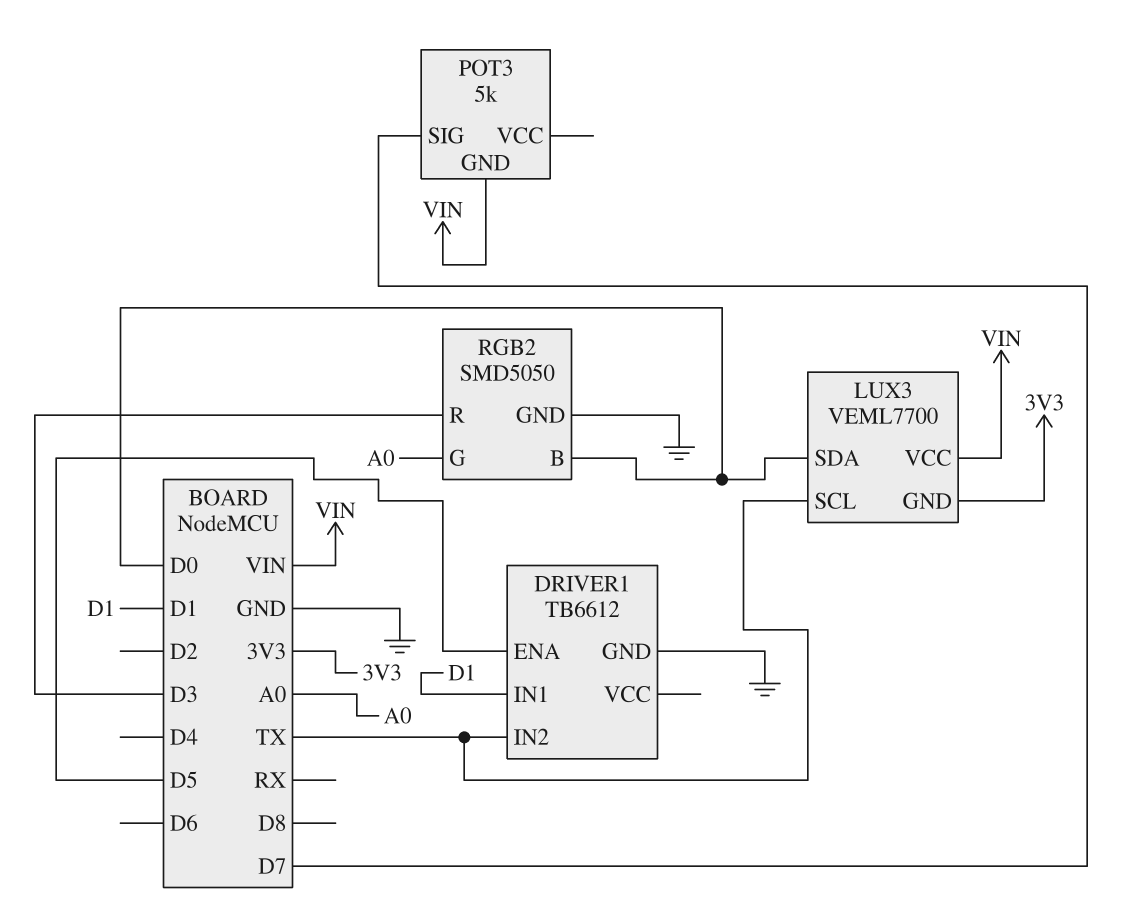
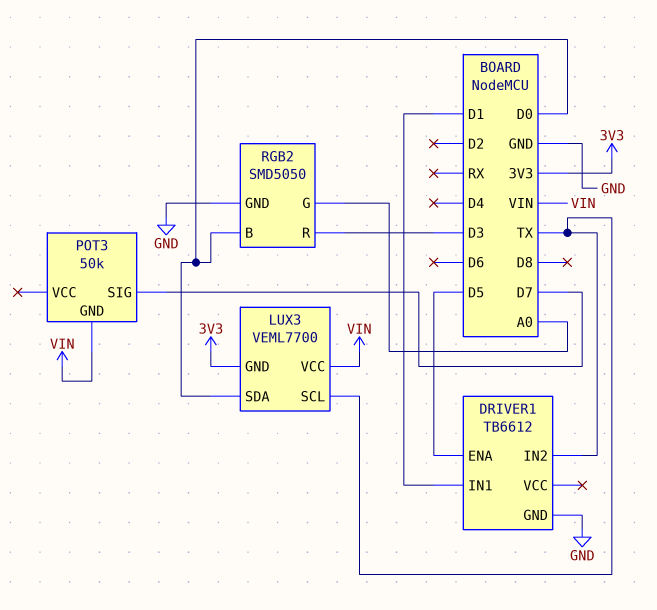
POT3: 5k -> 50k

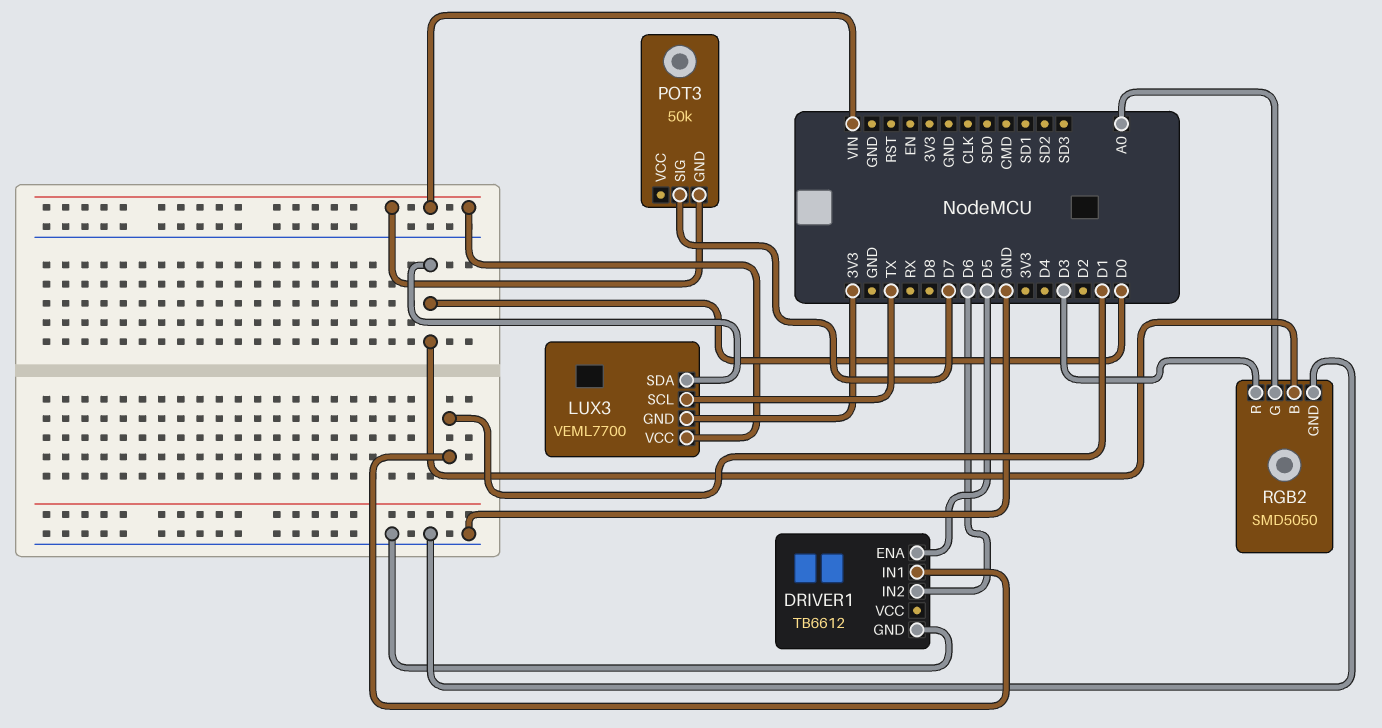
DRIVER1 pin IN2: TX -> D6

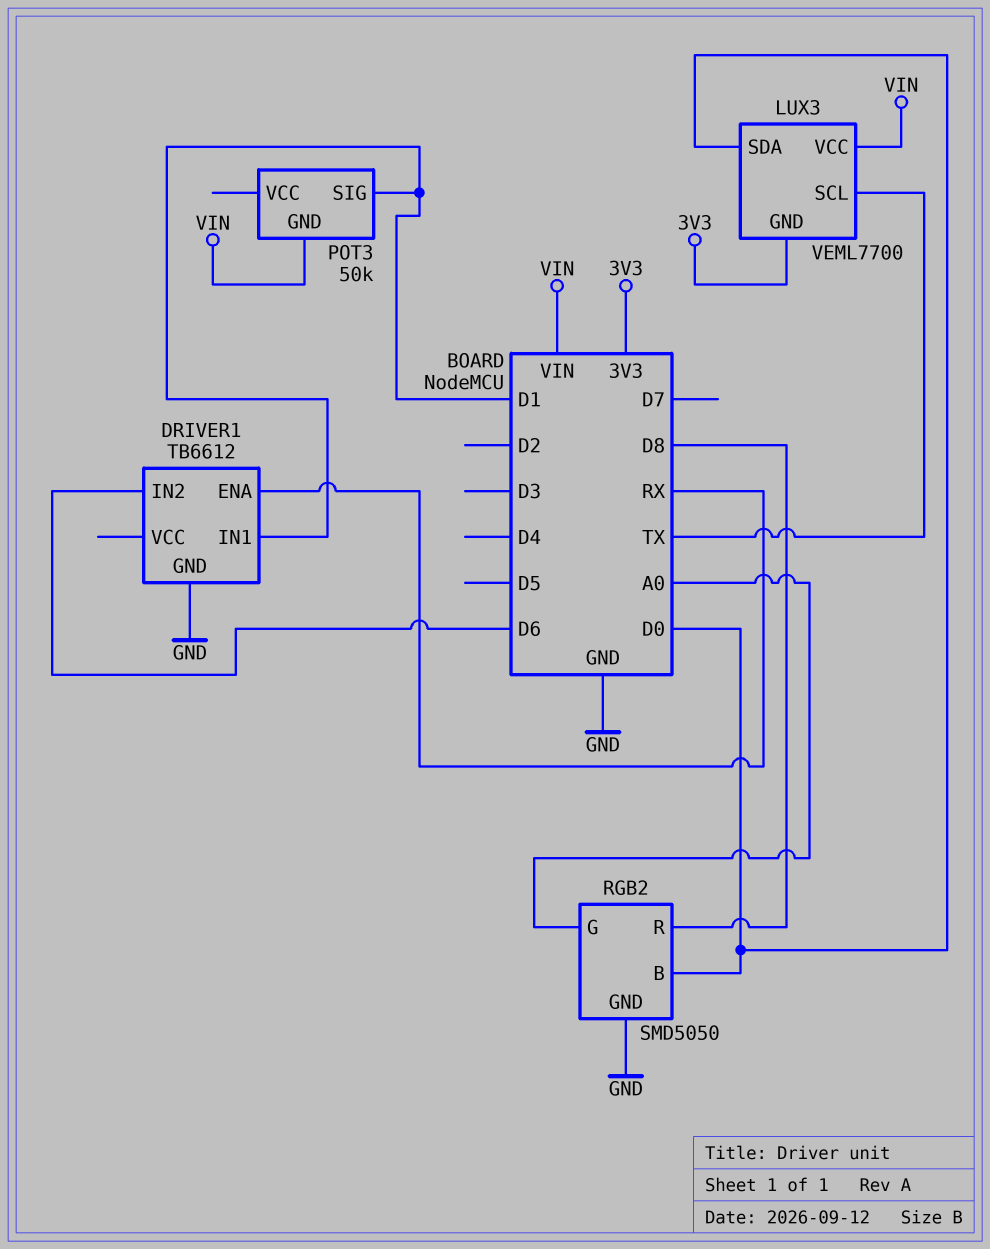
DRIVER1 pin ENA: D5 -> RX
POT3 pin SIG: D7 -> D1
RGB2 pin R: D3 -> D8

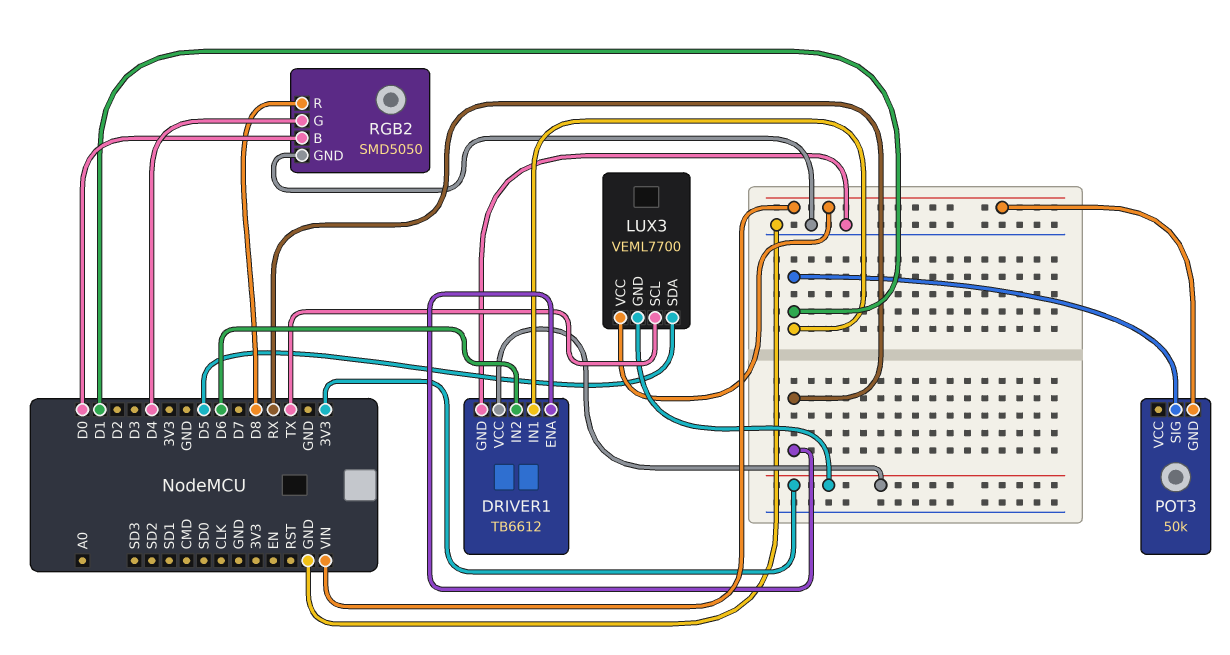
DRIVER1 pin VCC: none -> 3V3
LUX3 pin SDA: D0 -> D5
RGB2 pin G: A0 -> D4

